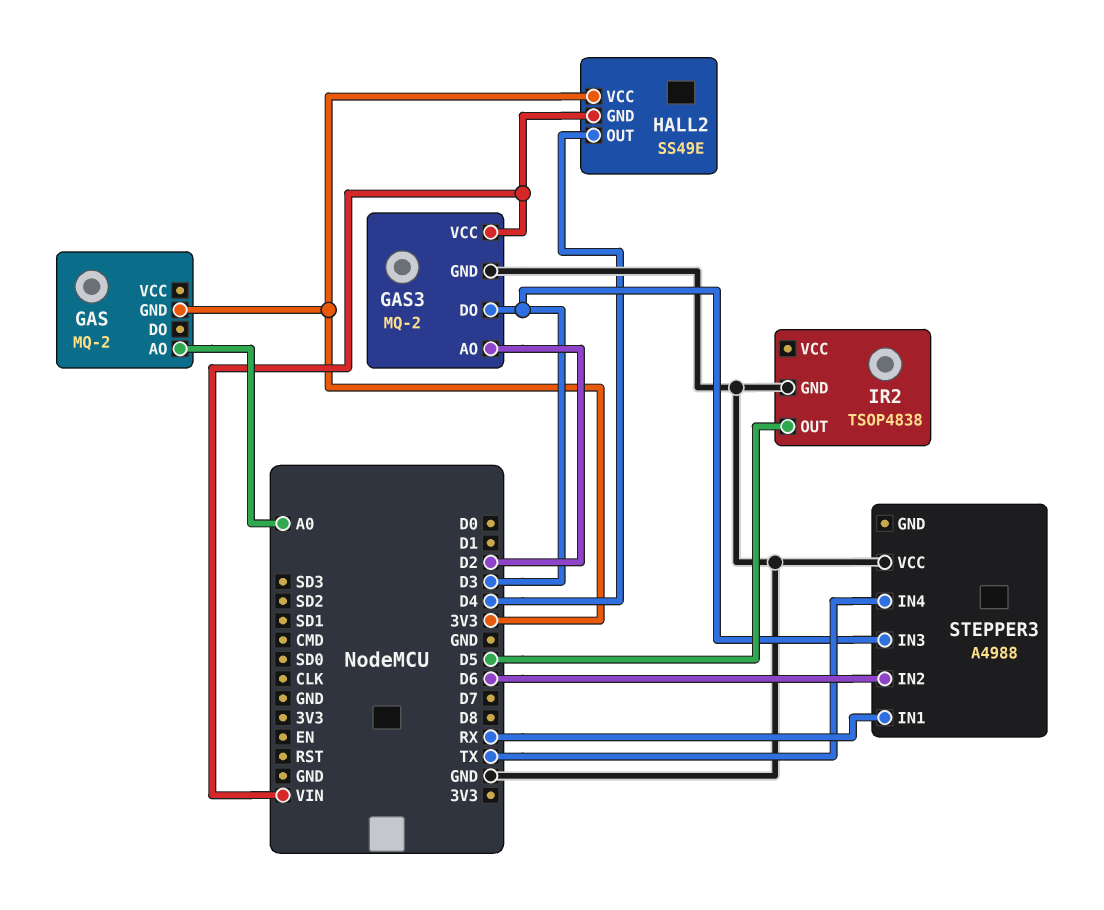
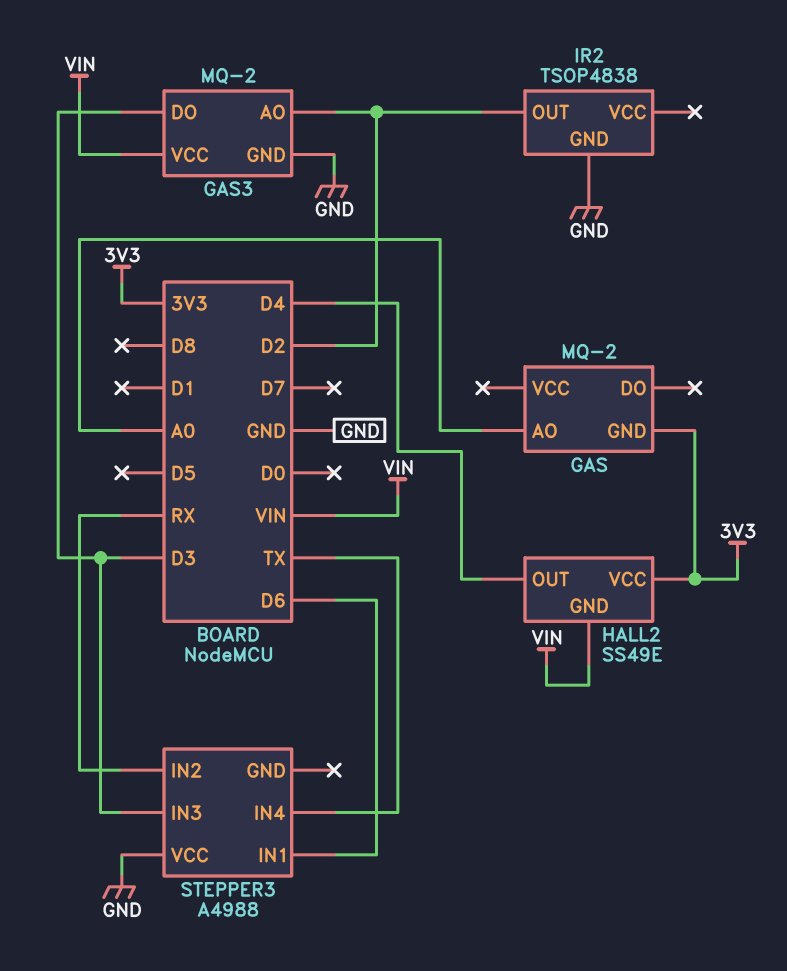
IR2 pin OUT: D5 -> D2
STEPPER3 pin IN1: RX -> D6
STEPPER3 pin IN2: D6 -> RX

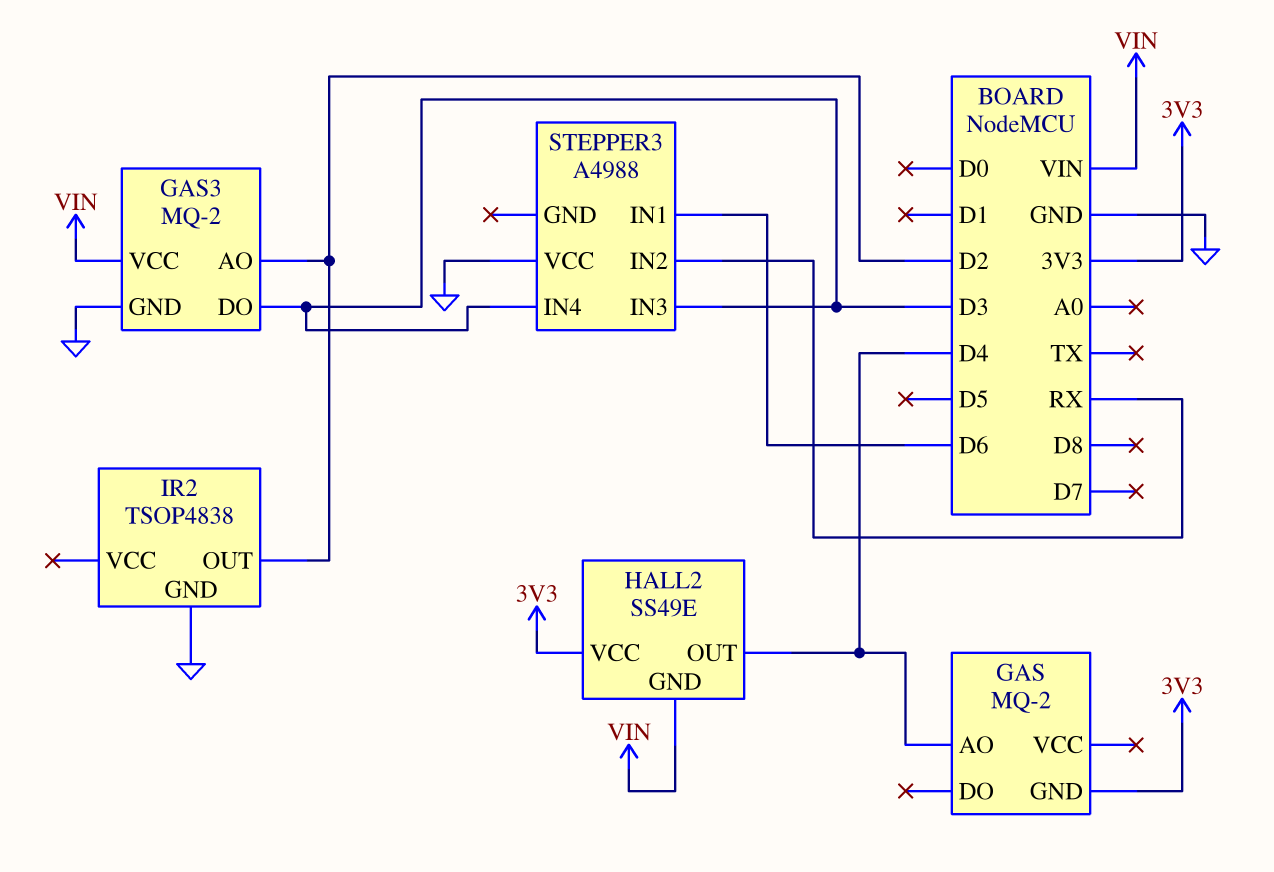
GAS pin AO: A0 -> D4
STEPPER3 pin IN4: TX -> D3

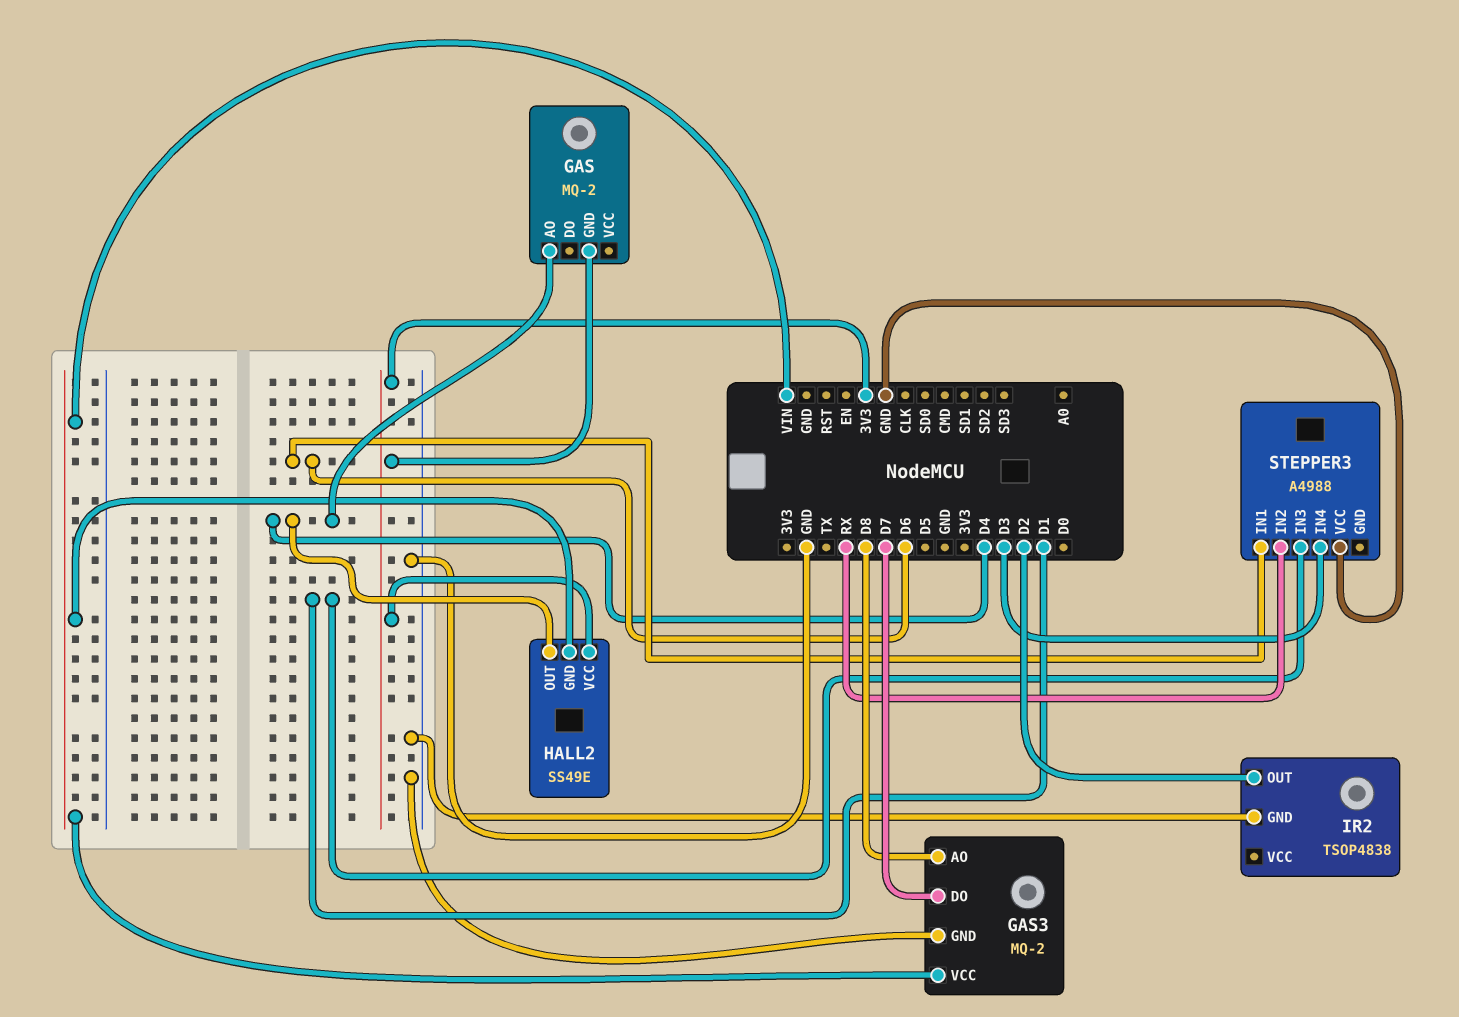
GAS3 pin AO: D2 -> D8
GAS3 pin DO: D3 -> D7
STEPPER3 pin IN3: D3 -> D1

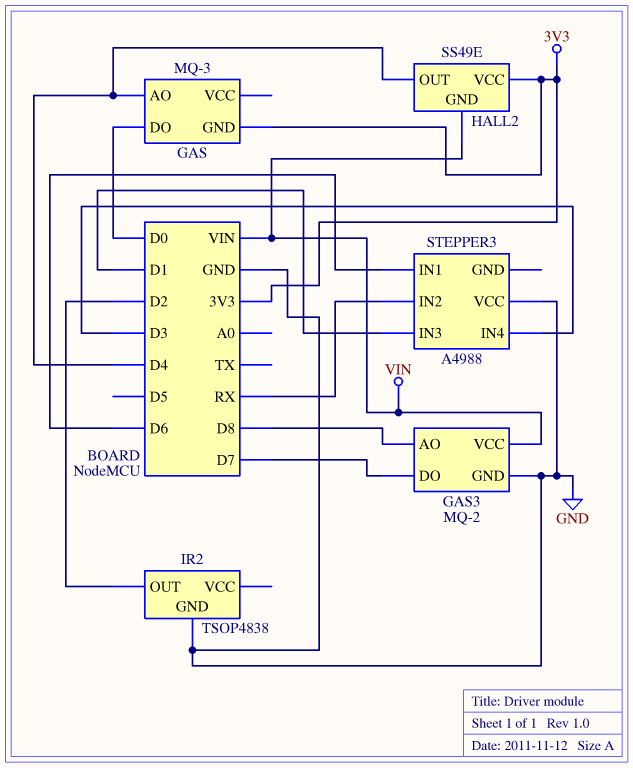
GAS: MQ-2 -> MQ-3
GAS pin DO: none -> D0

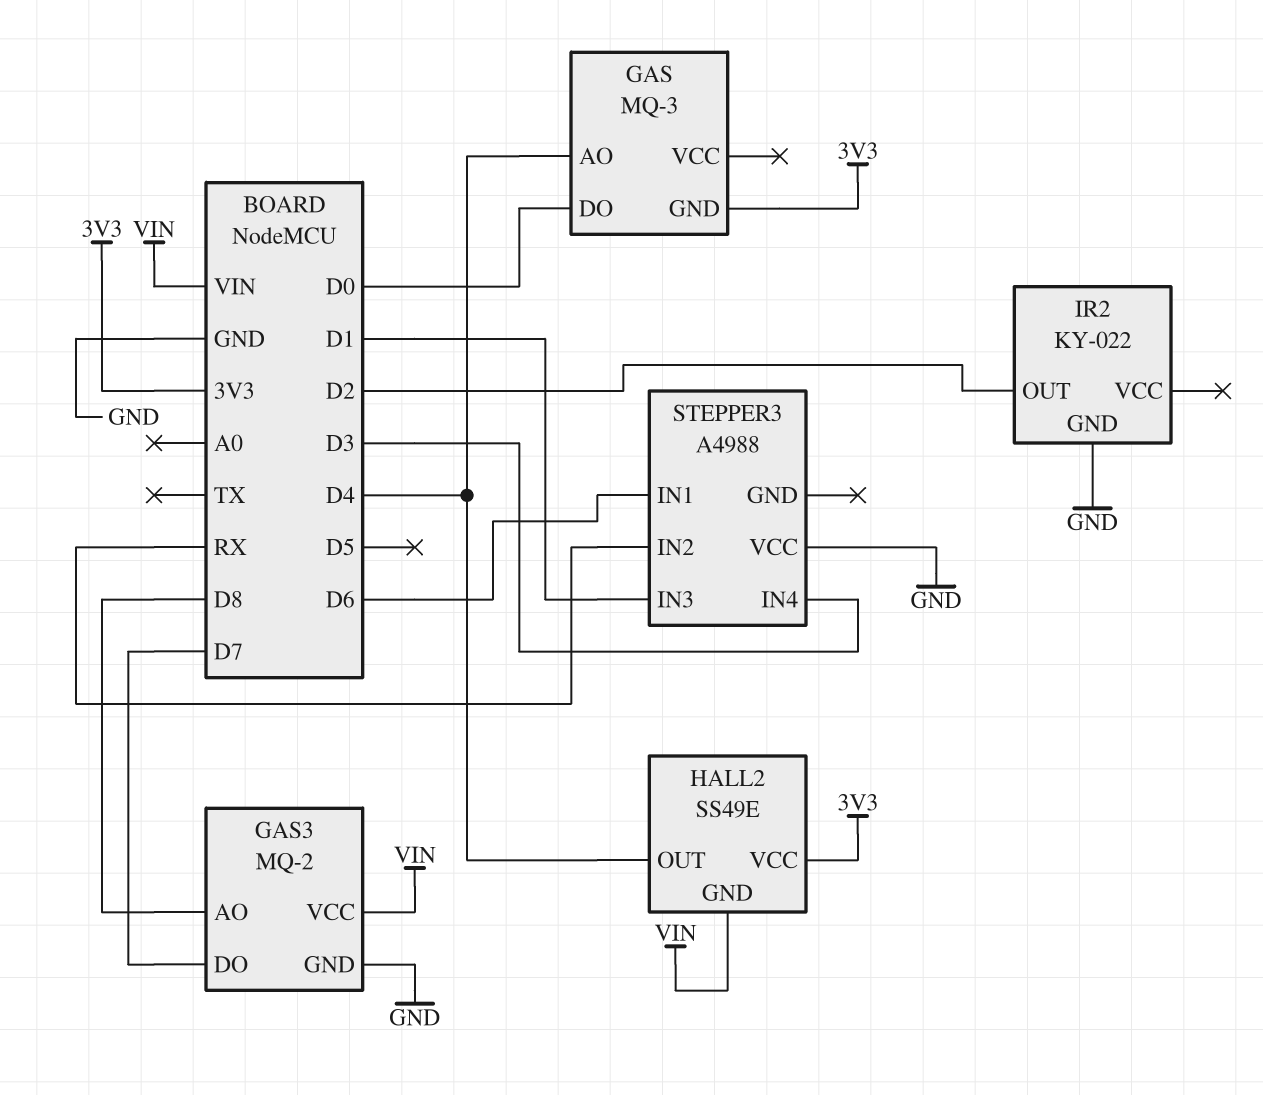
IR2: TSOP4838 -> KY-022

